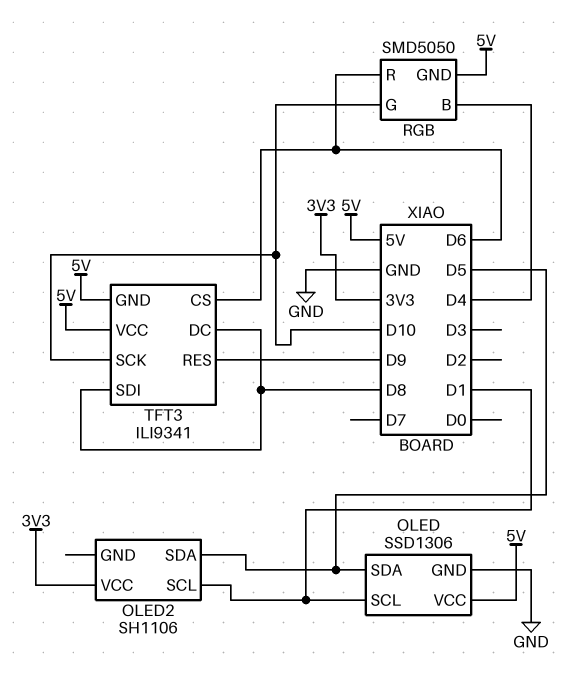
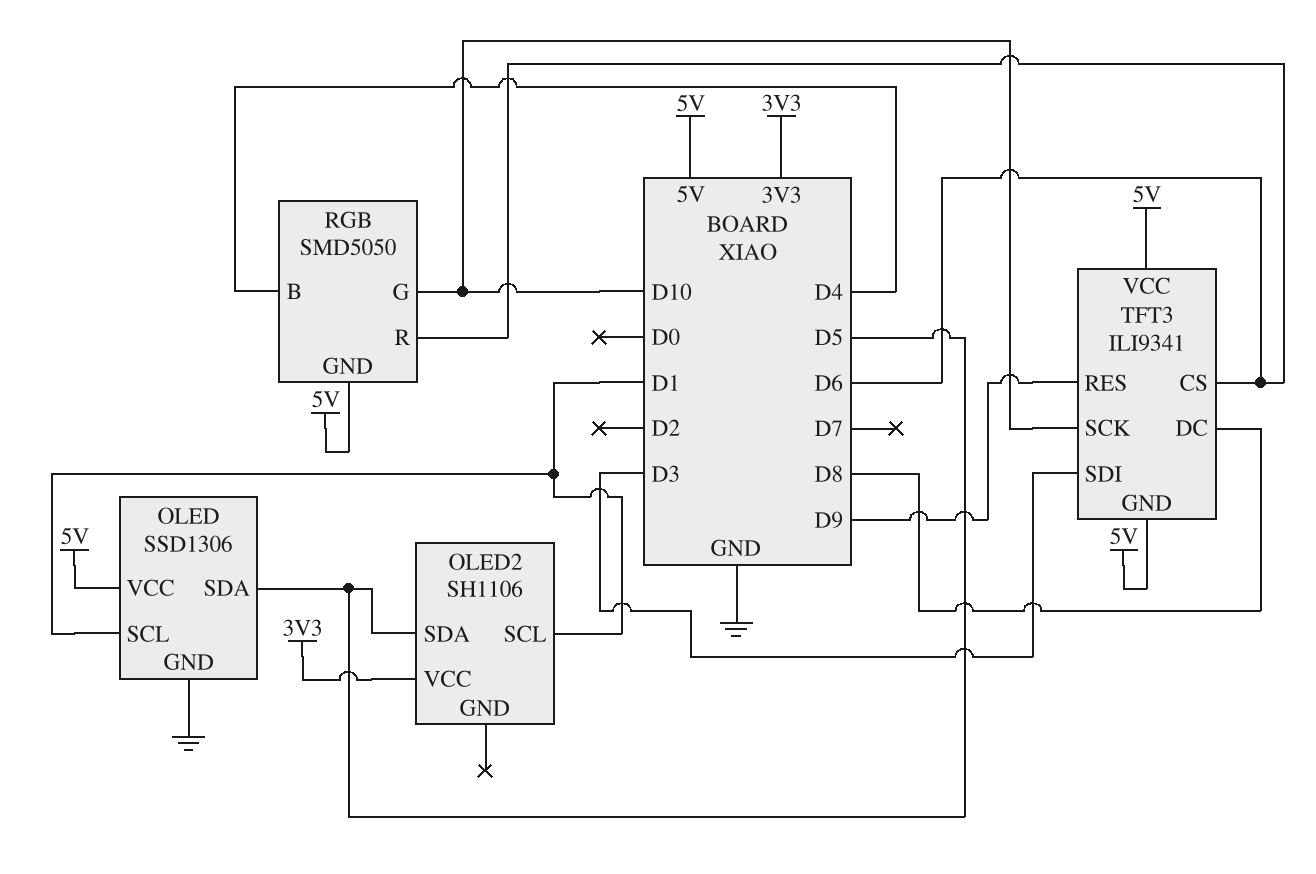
TFT3 pin SDI: D8 -> D3

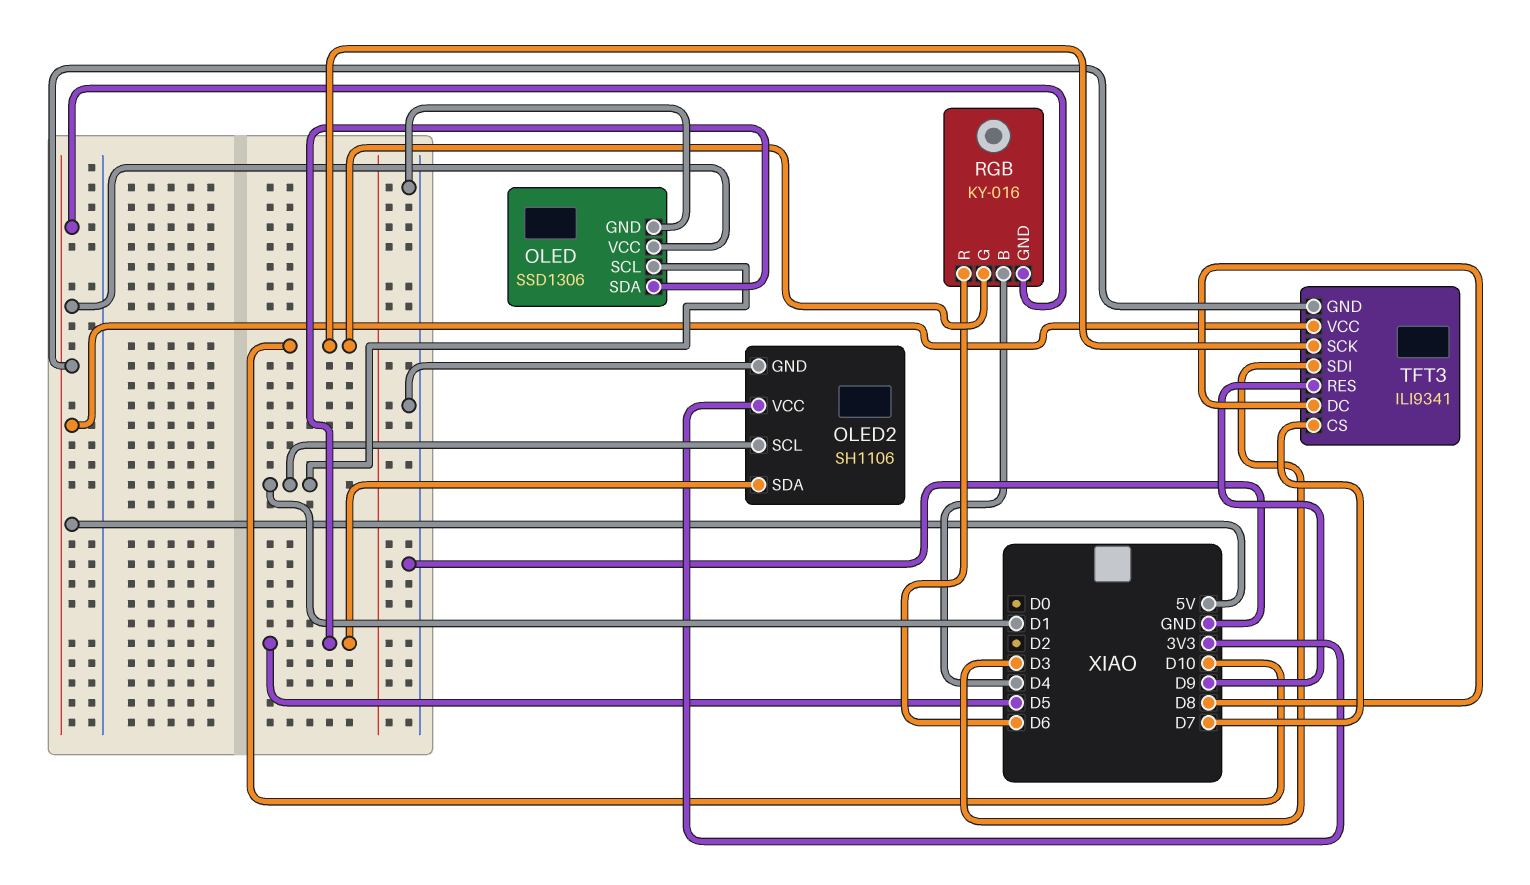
OLED2 pin GND: none -> GND
RGB: SMD5050 -> KY-016
TFT3 pin CS: D6 -> D7

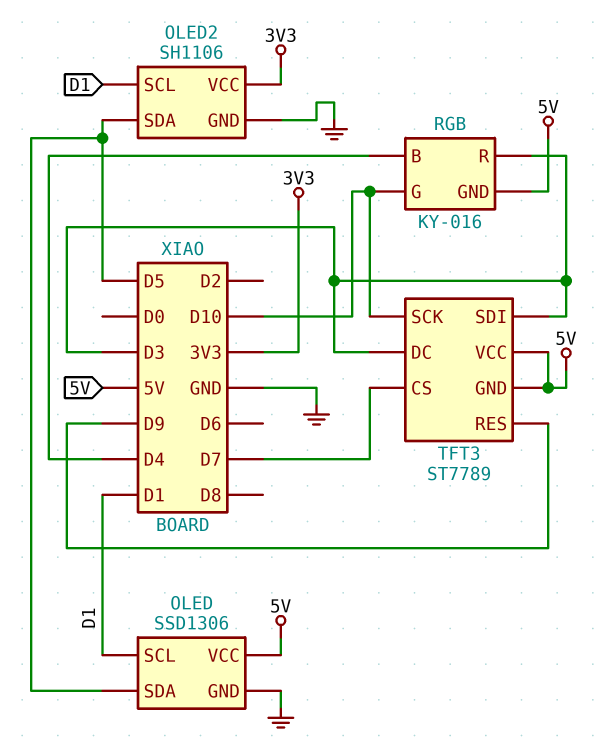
RGB pin R: D6 -> D3
TFT3: ILI9341 -> ST7789
TFT3 pin DC: D8 -> D3

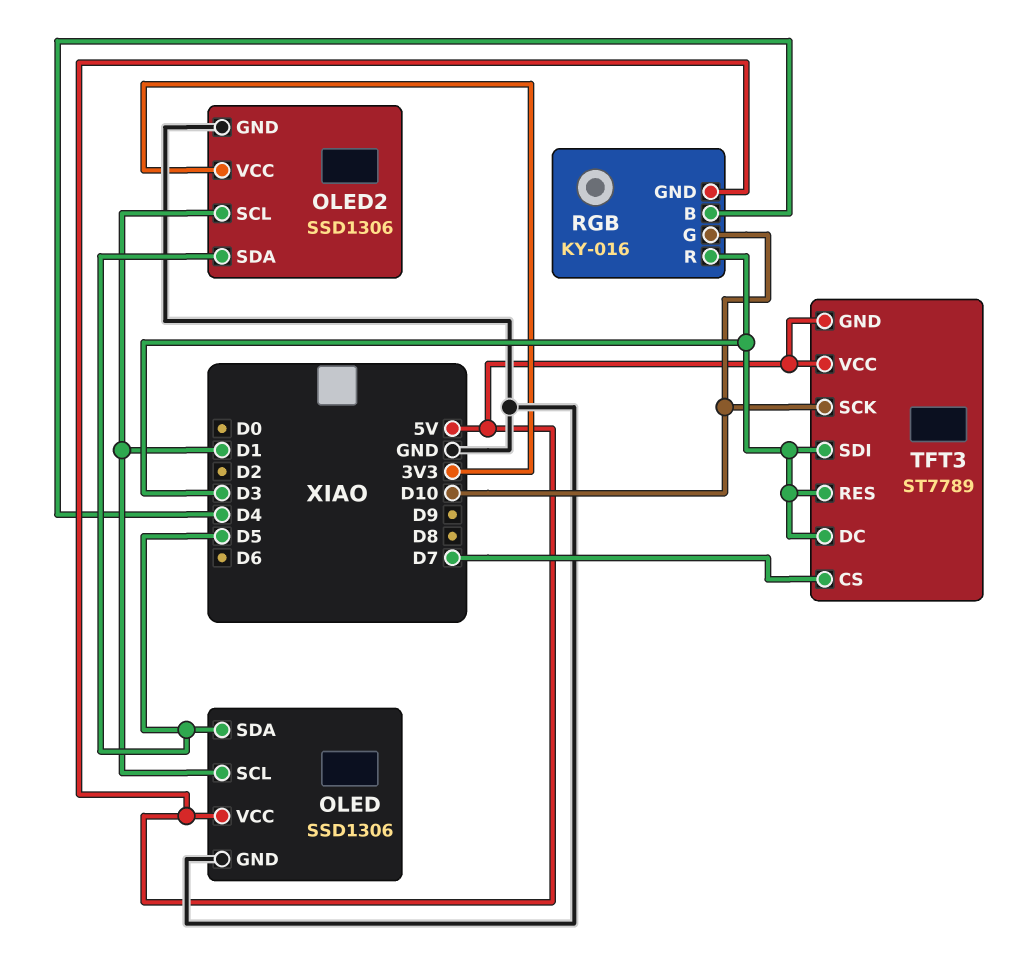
OLED2: SH1106 -> SSD1306
TFT3 pin RES: D9 -> D3

